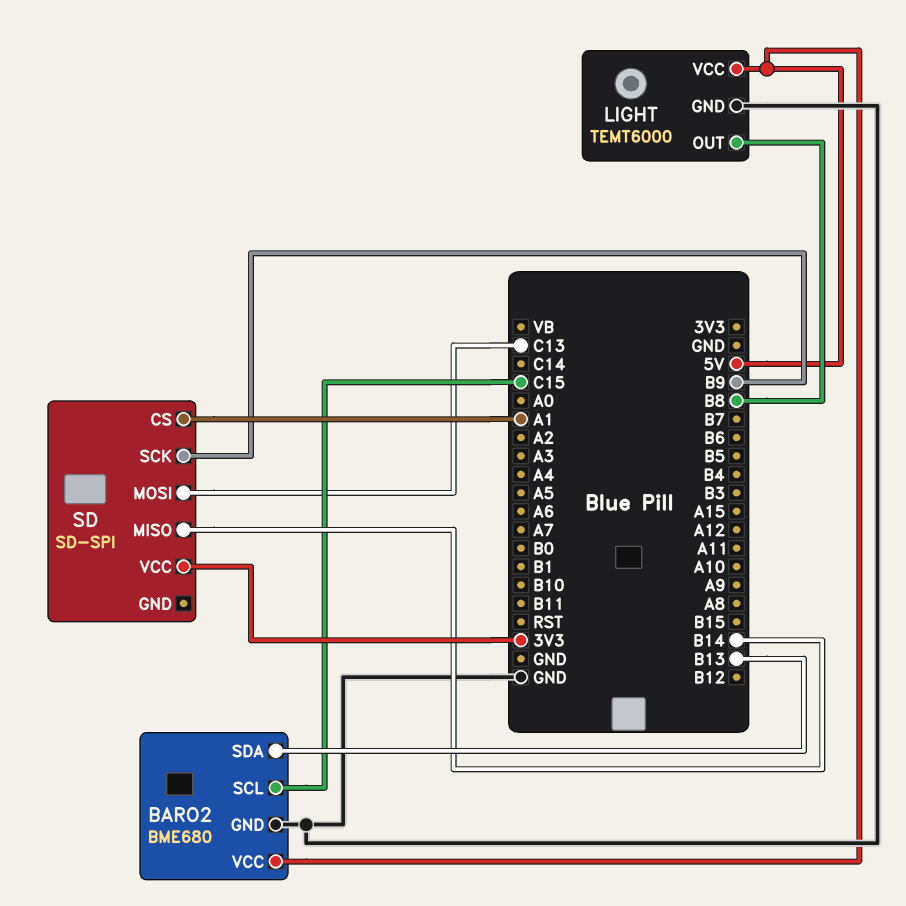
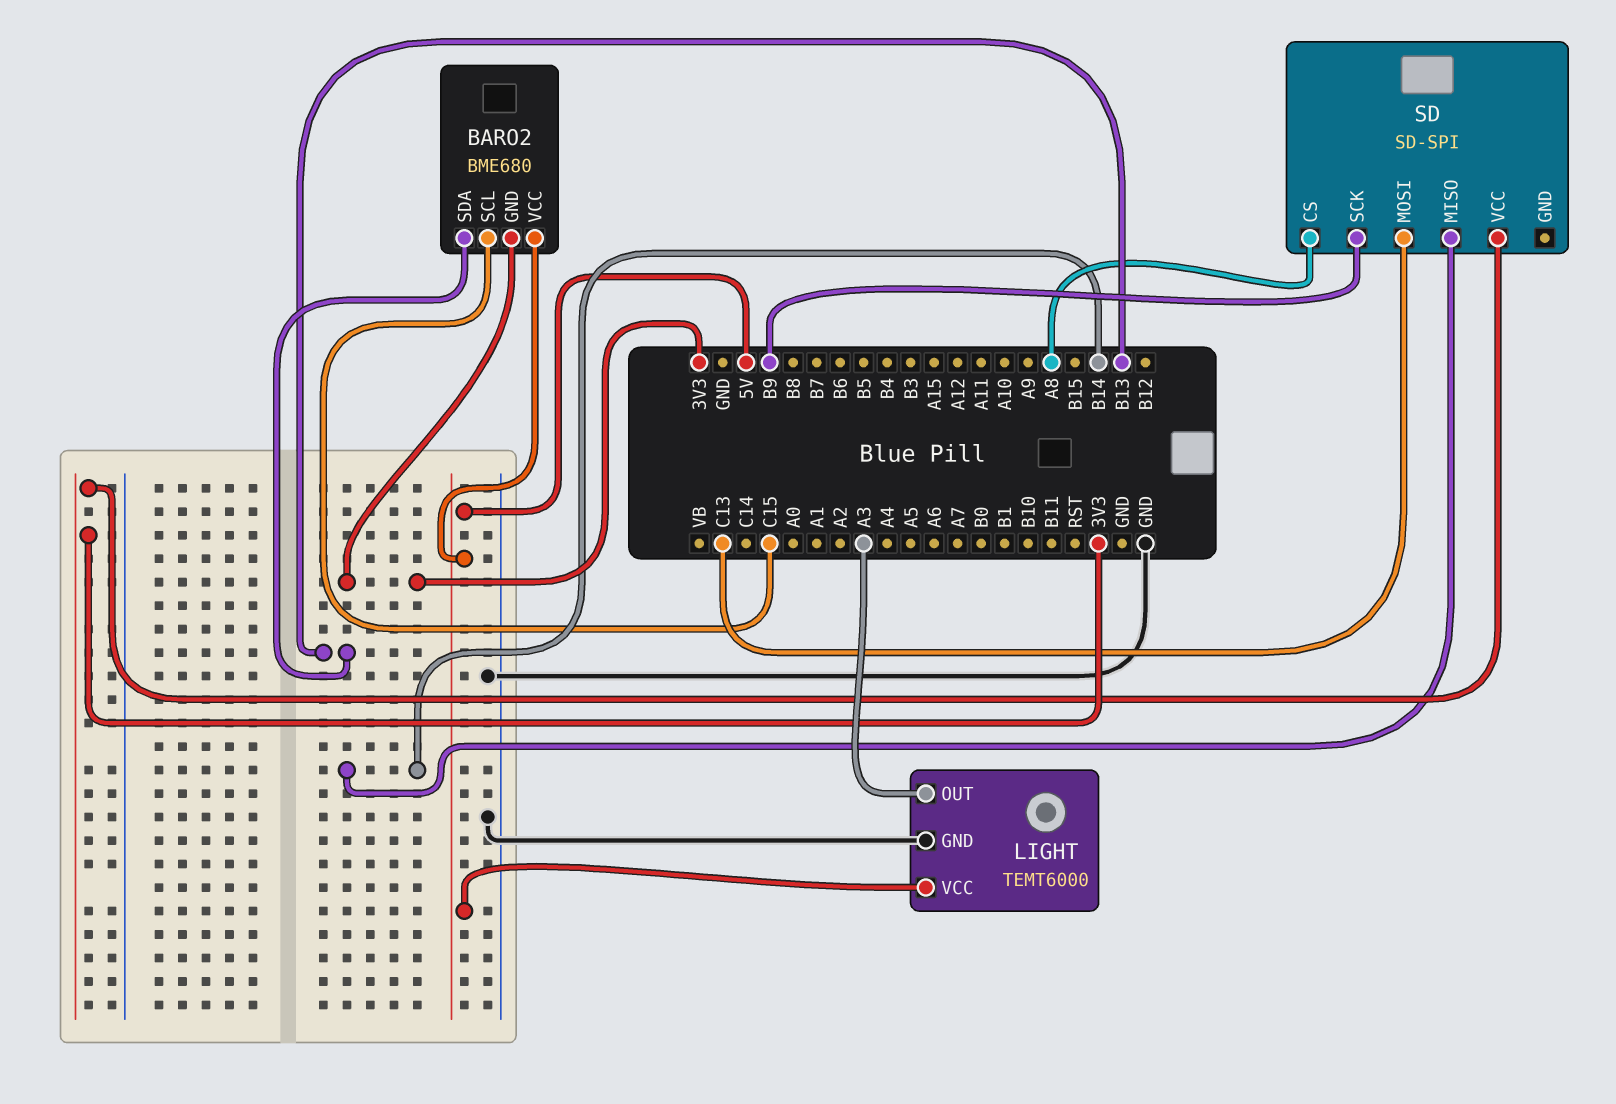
BARO2 pin GND: GND -> 3V3
LIGHT pin OUT: B8 -> A3
SD pin CS: A1 -> A8

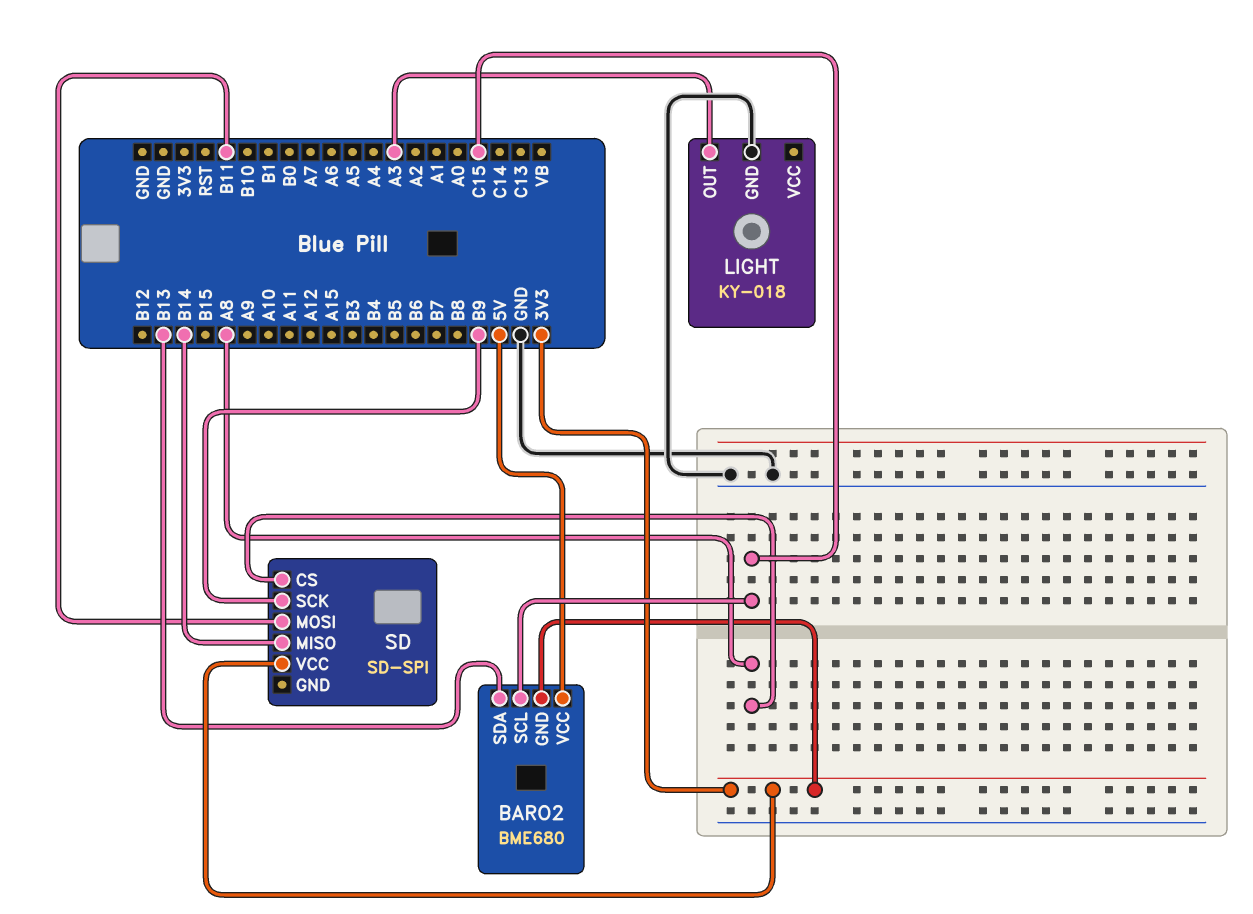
LIGHT: TEMT6000 -> KY-018
LIGHT pin VCC: 5V -> none
SD pin MOSI: C13 -> B11

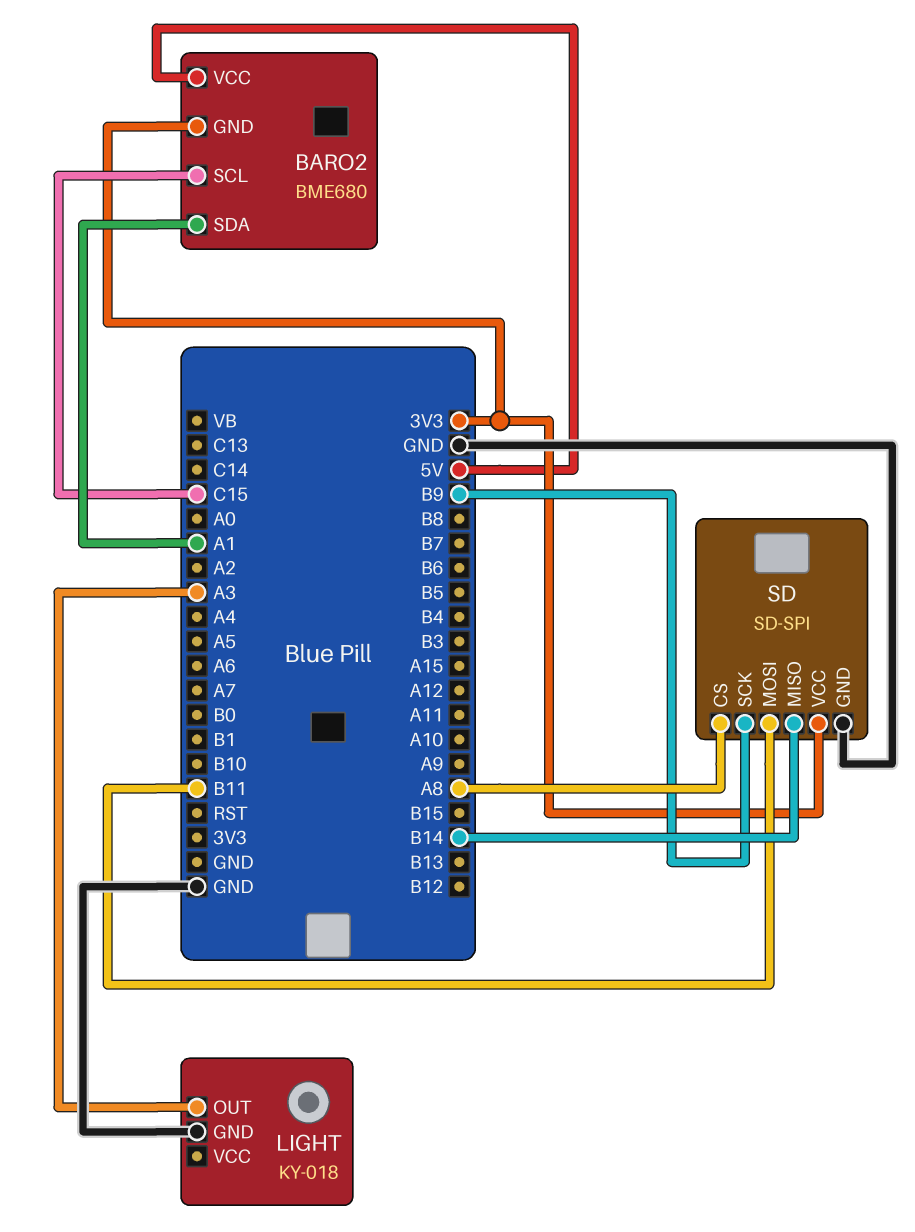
BARO2 pin SDA: B13 -> A1
SD pin GND: none -> GND

